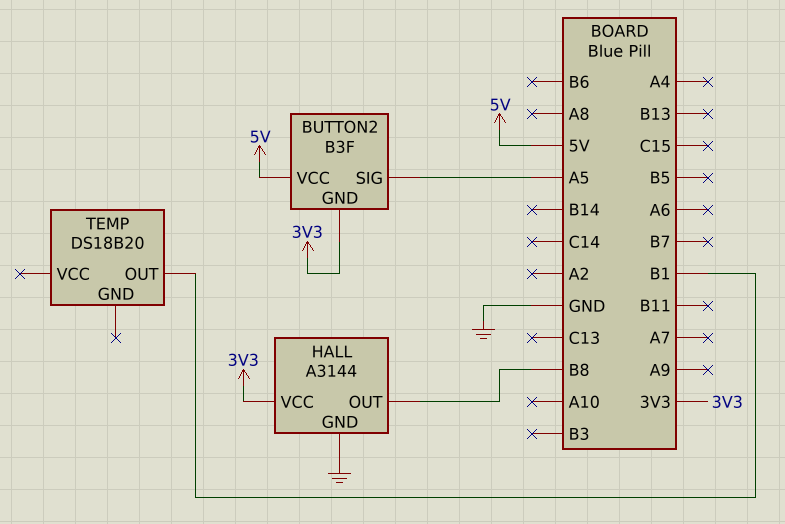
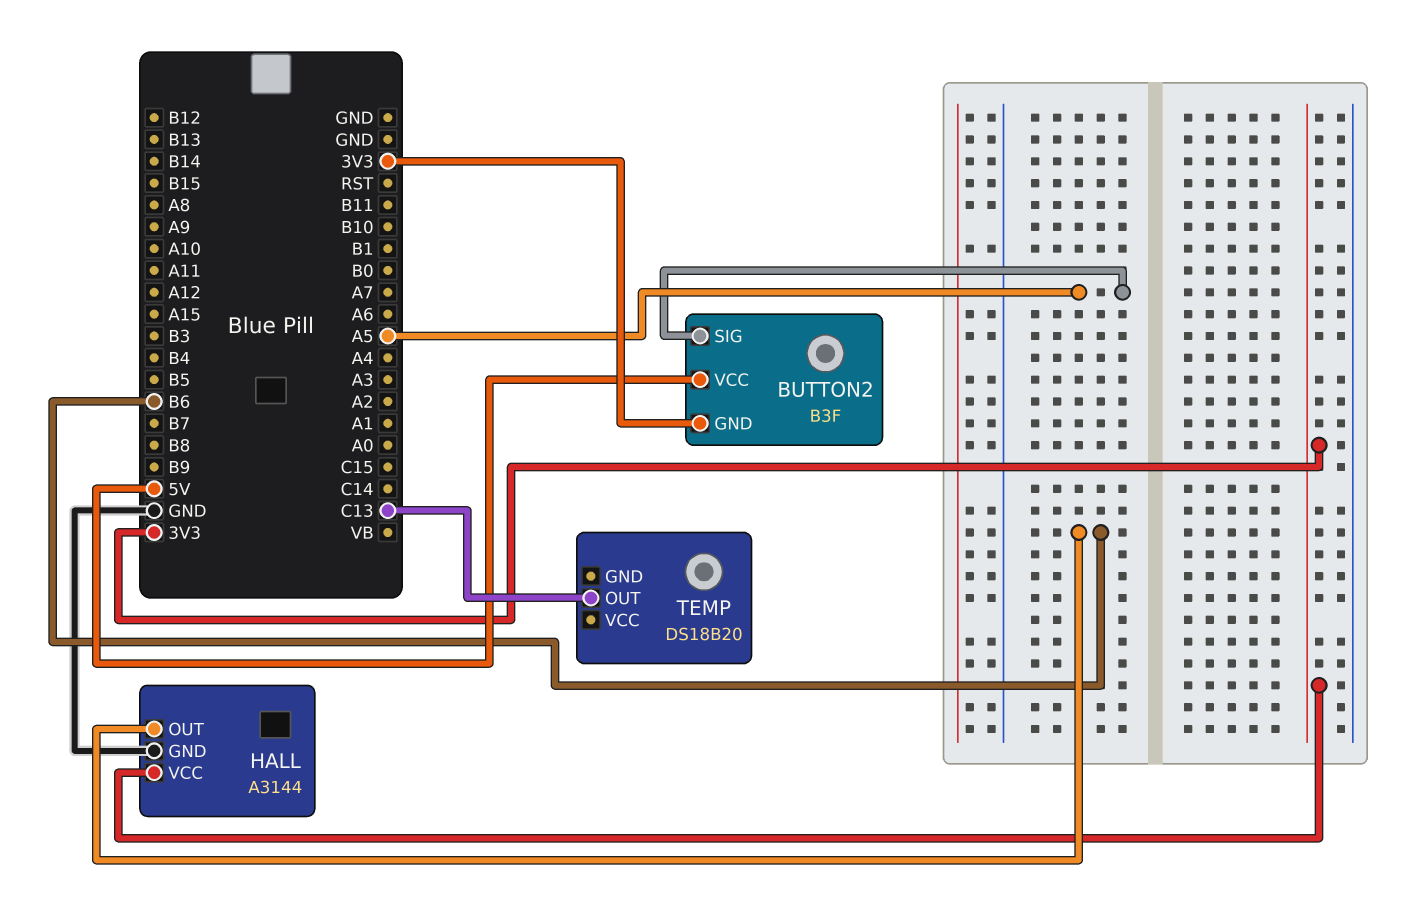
HALL pin OUT: B8 -> B6
TEMP pin OUT: B1 -> C13

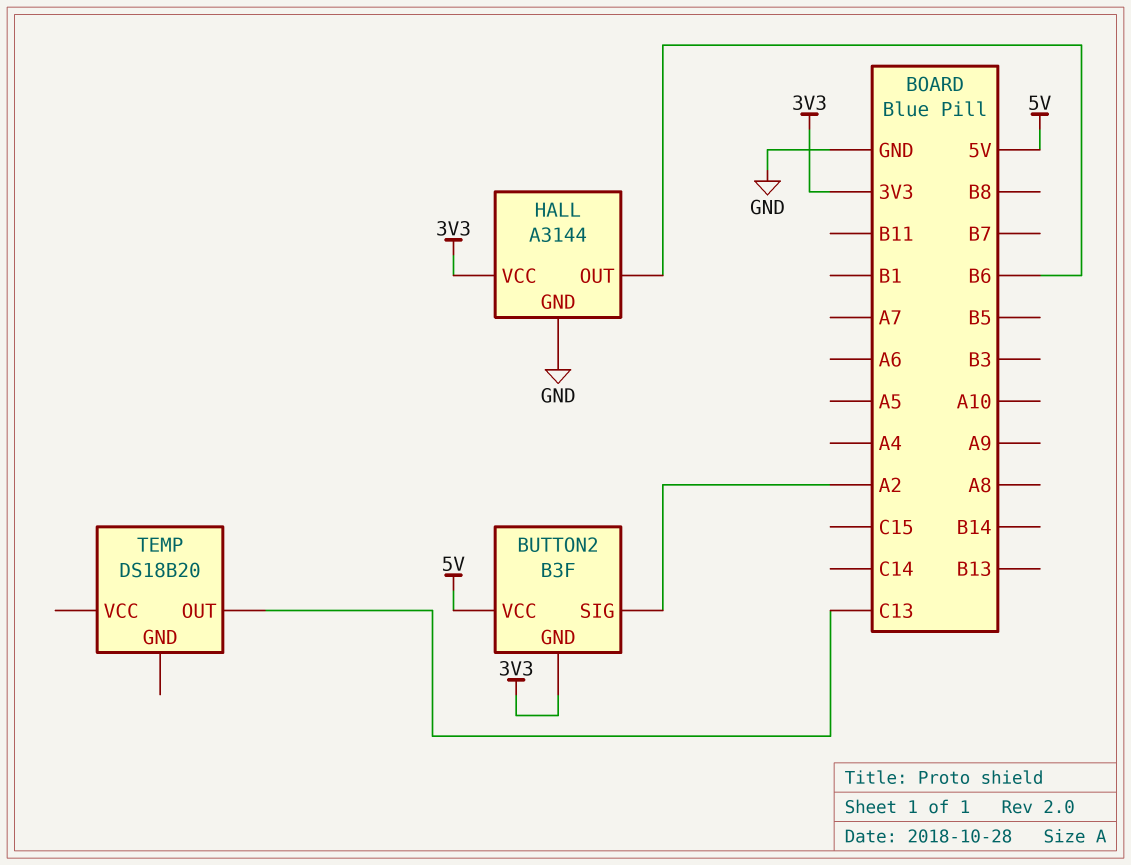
BUTTON2 pin SIG: A5 -> A2

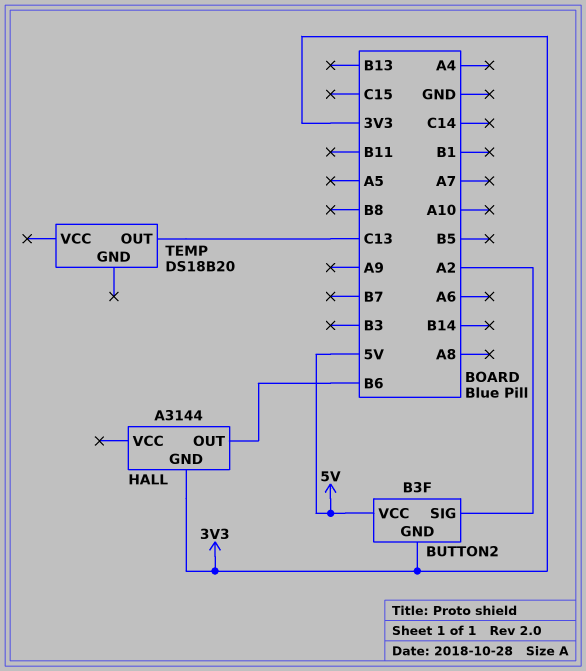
HALL pin GND: GND -> 3V3
HALL pin VCC: 3V3 -> none

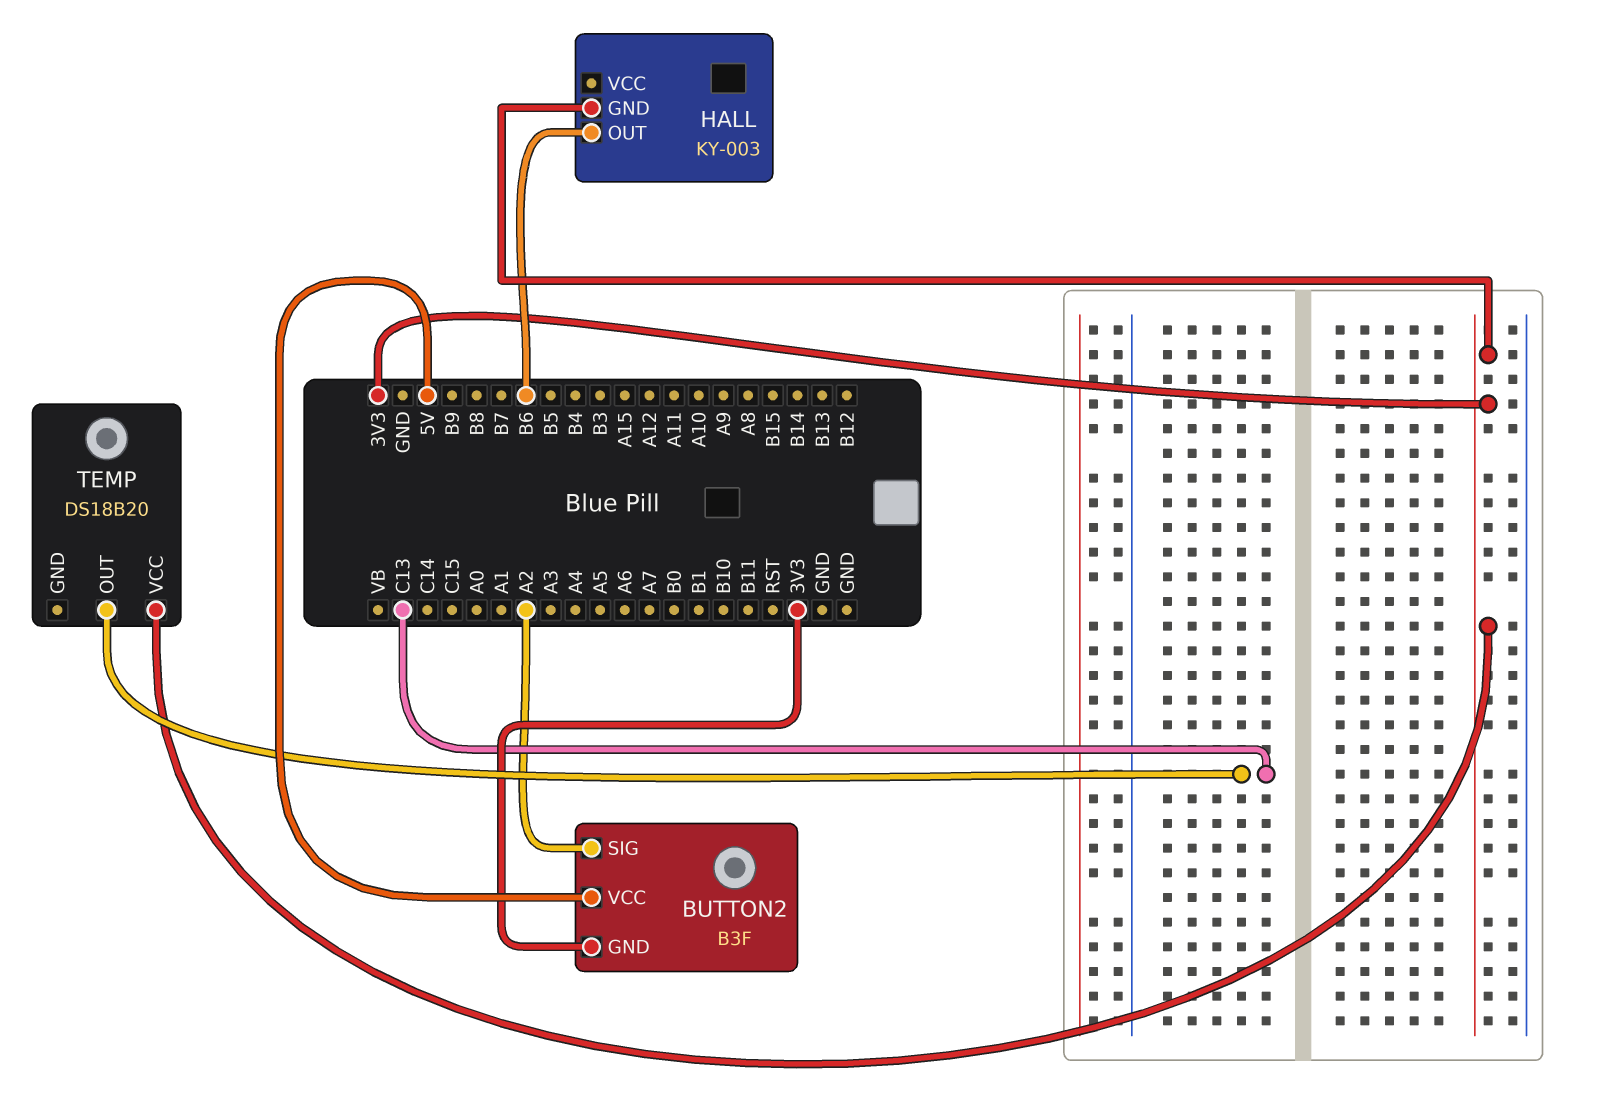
HALL: A3144 -> KY-003
TEMP pin VCC: none -> 3V3

